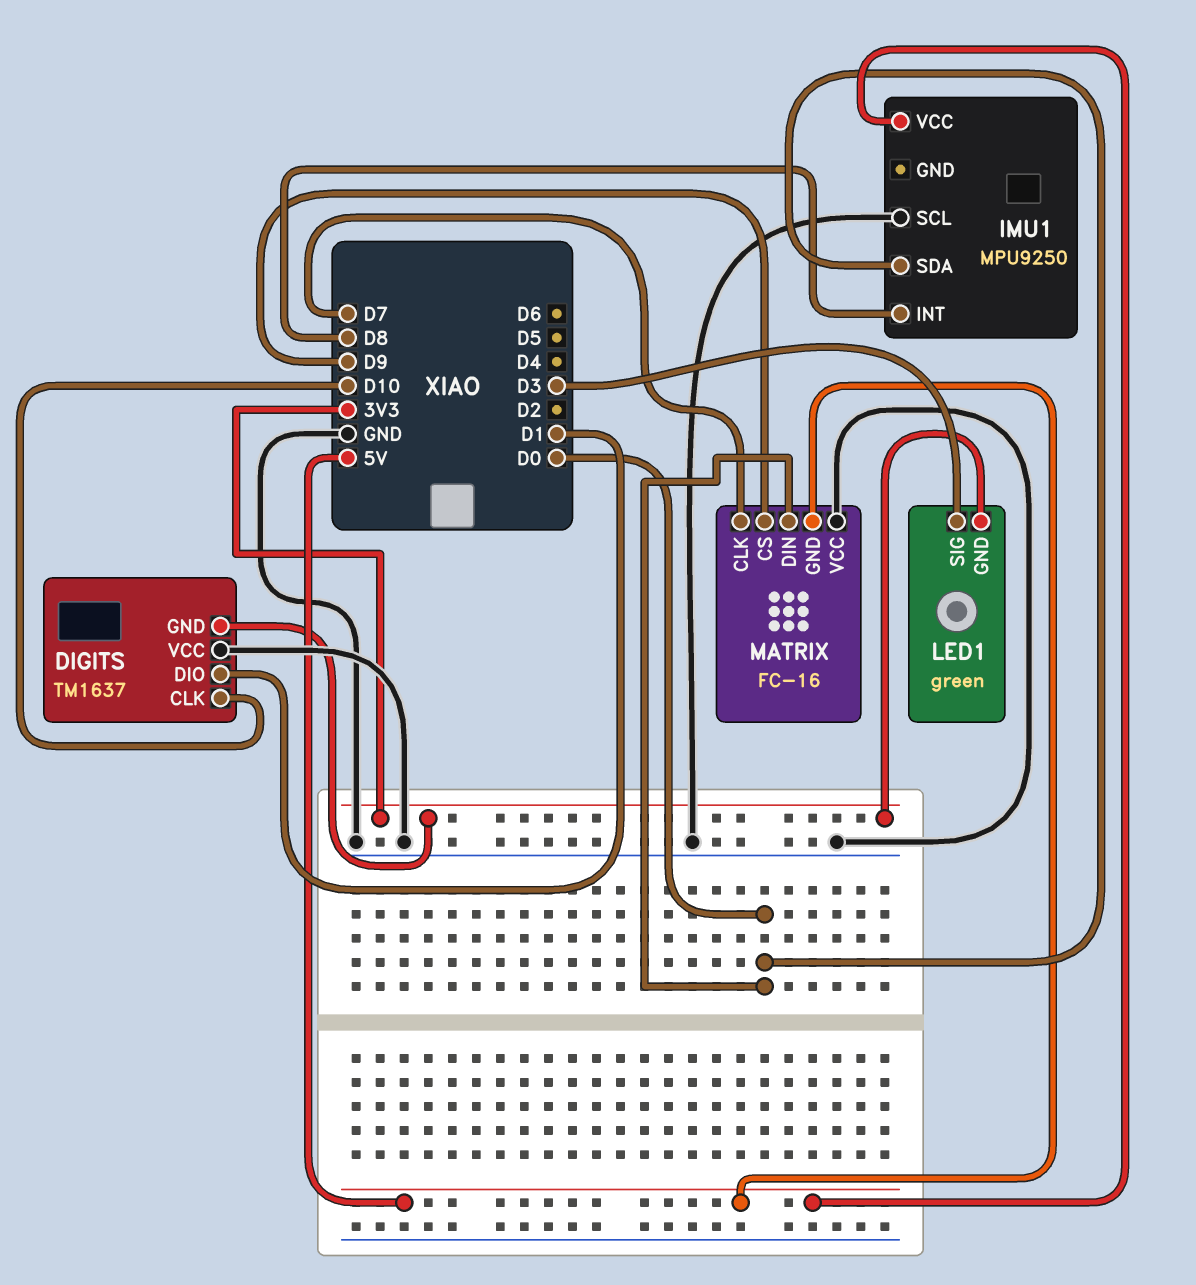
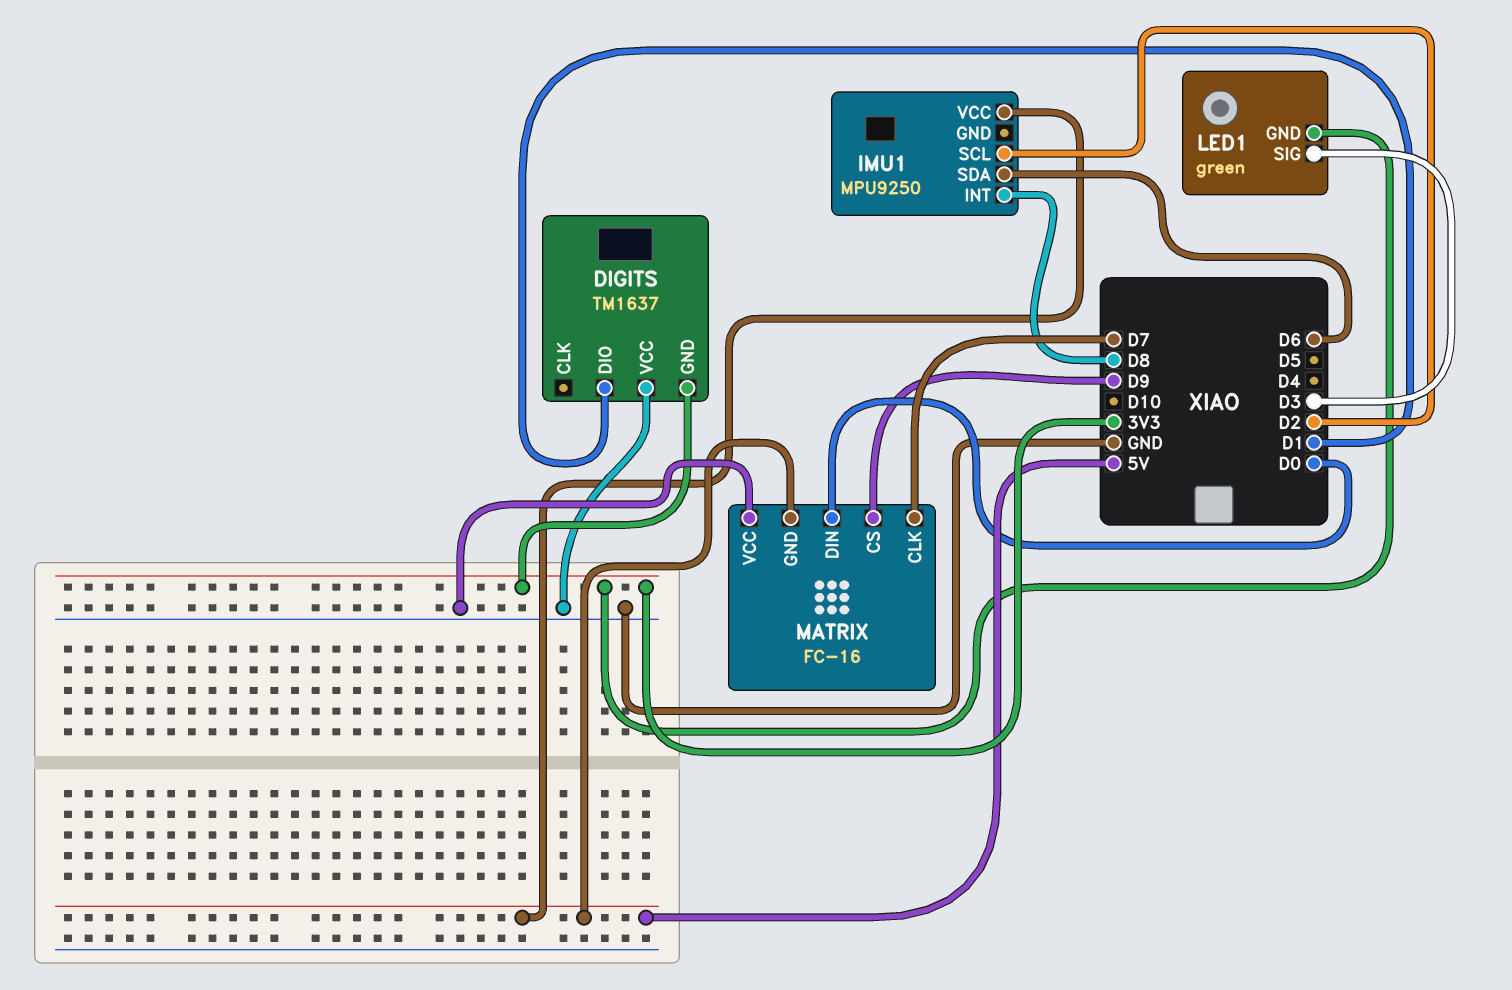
DIGITS pin CLK: D10 -> none
IMU1 pin SCL: GND -> D2
IMU1 pin SDA: D0 -> D6

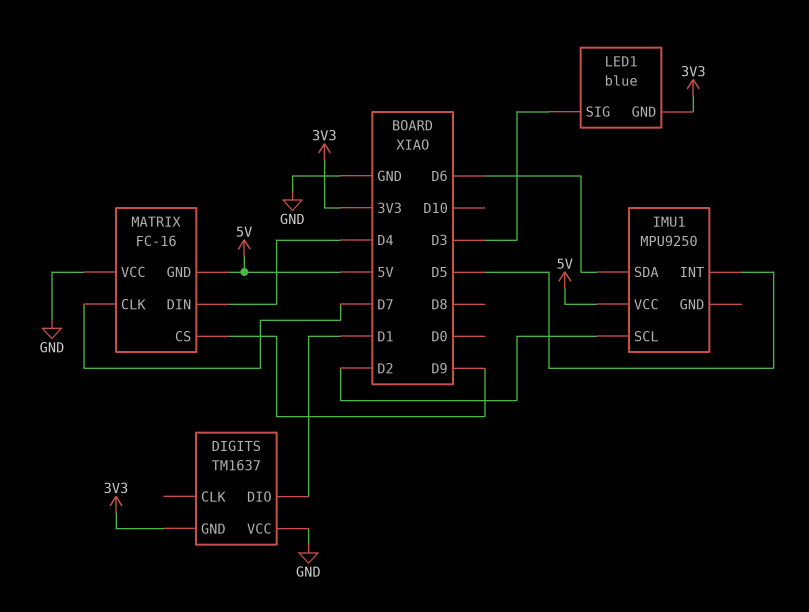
IMU1 pin INT: D8 -> D5
LED1: green -> blue
MATRIX pin DIN: D0 -> D4

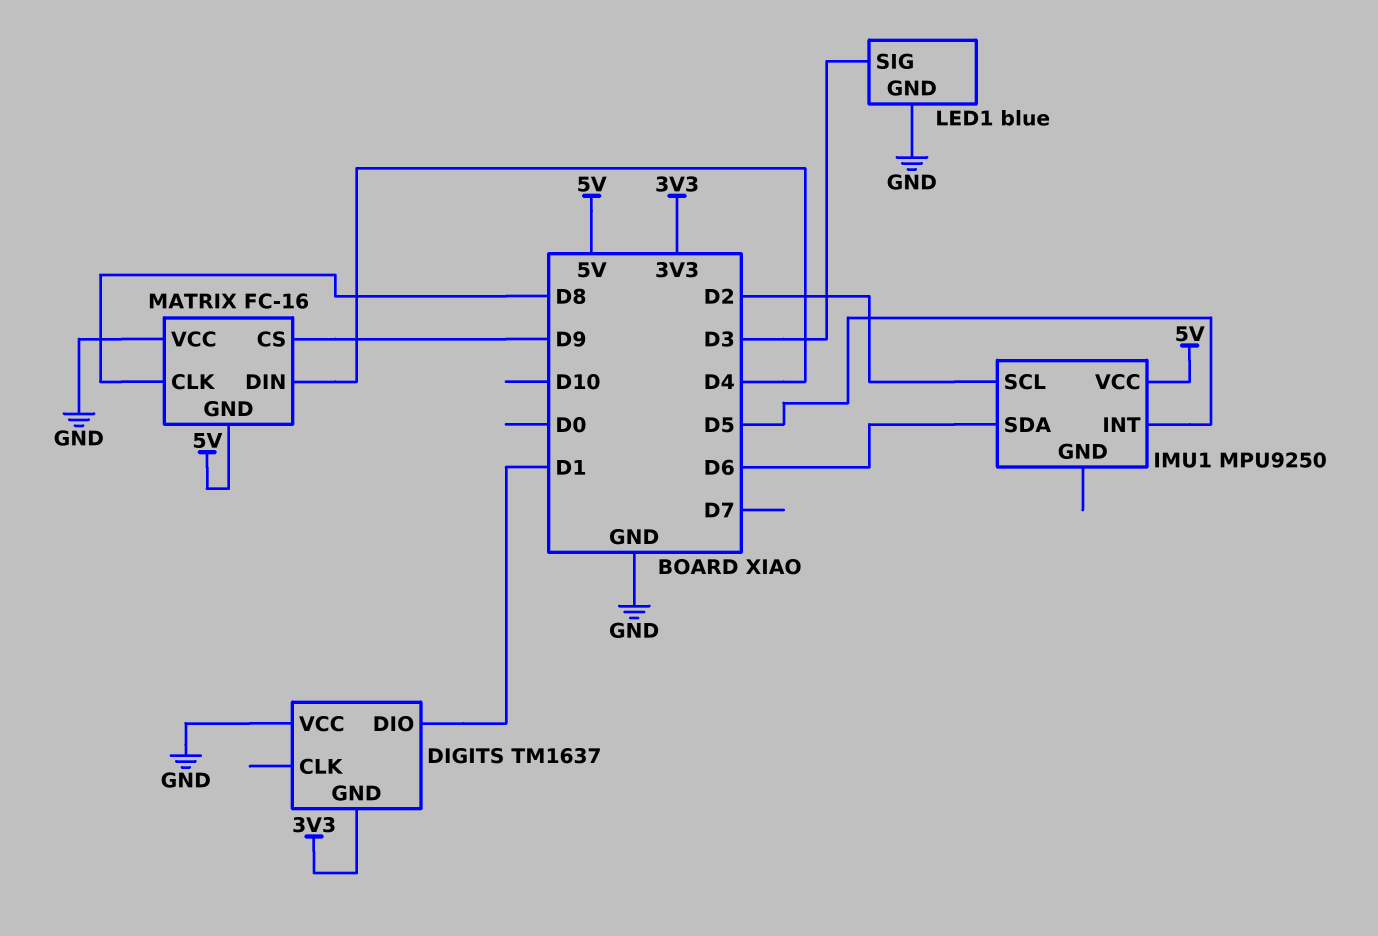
LED1 pin GND: 3V3 -> GND
MATRIX pin CLK: D7 -> D8

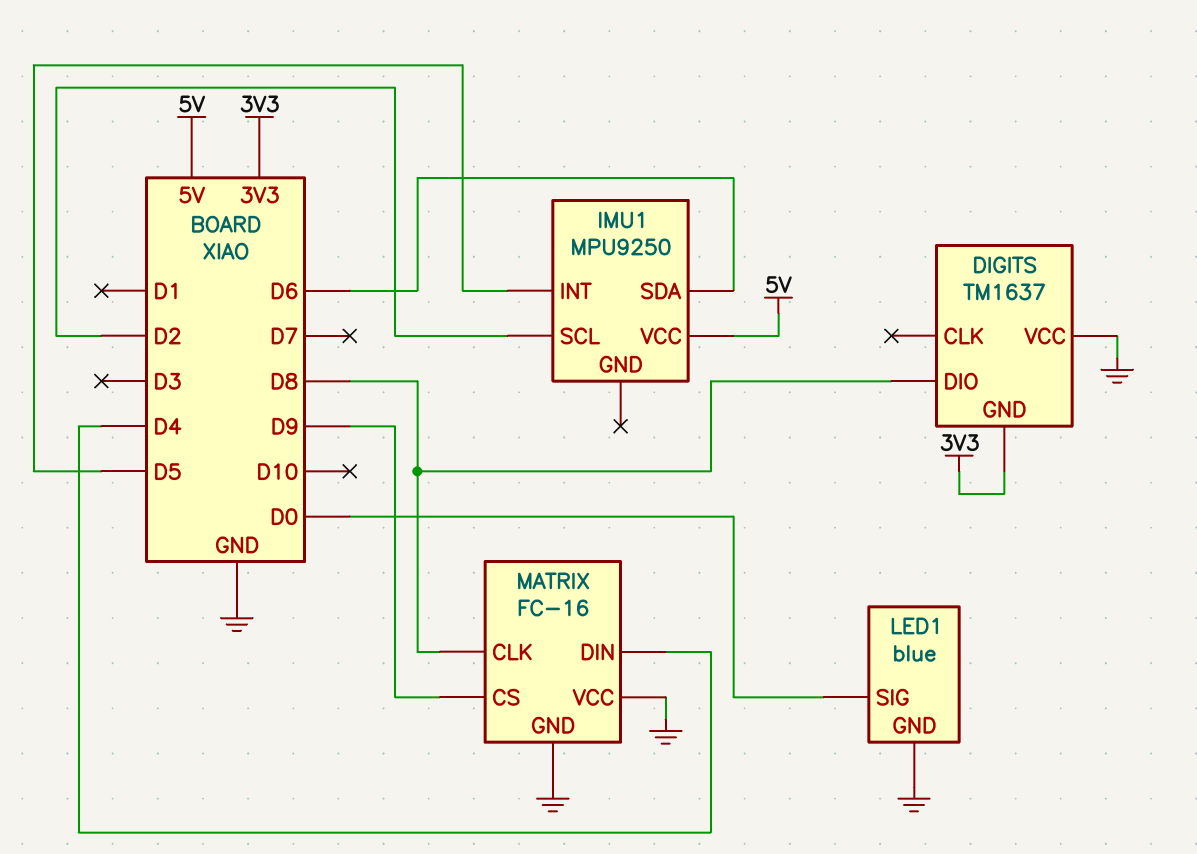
DIGITS pin DIO: D1 -> D8
LED1 pin SIG: D3 -> D0
MATRIX pin GND: 5V -> GND

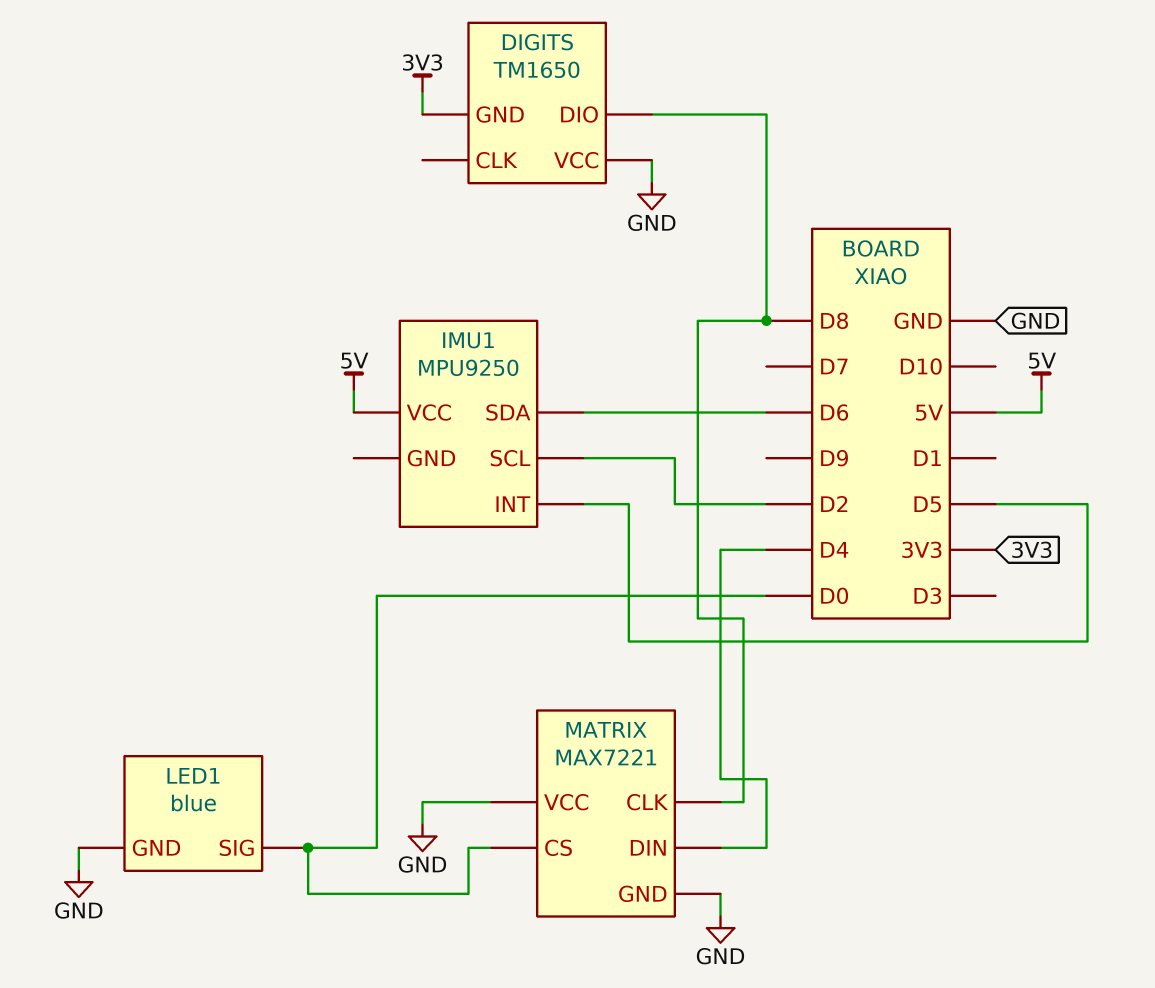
DIGITS: TM1637 -> TM1650
MATRIX: FC-16 -> MAX7221
MATRIX pin CS: D9 -> D0

